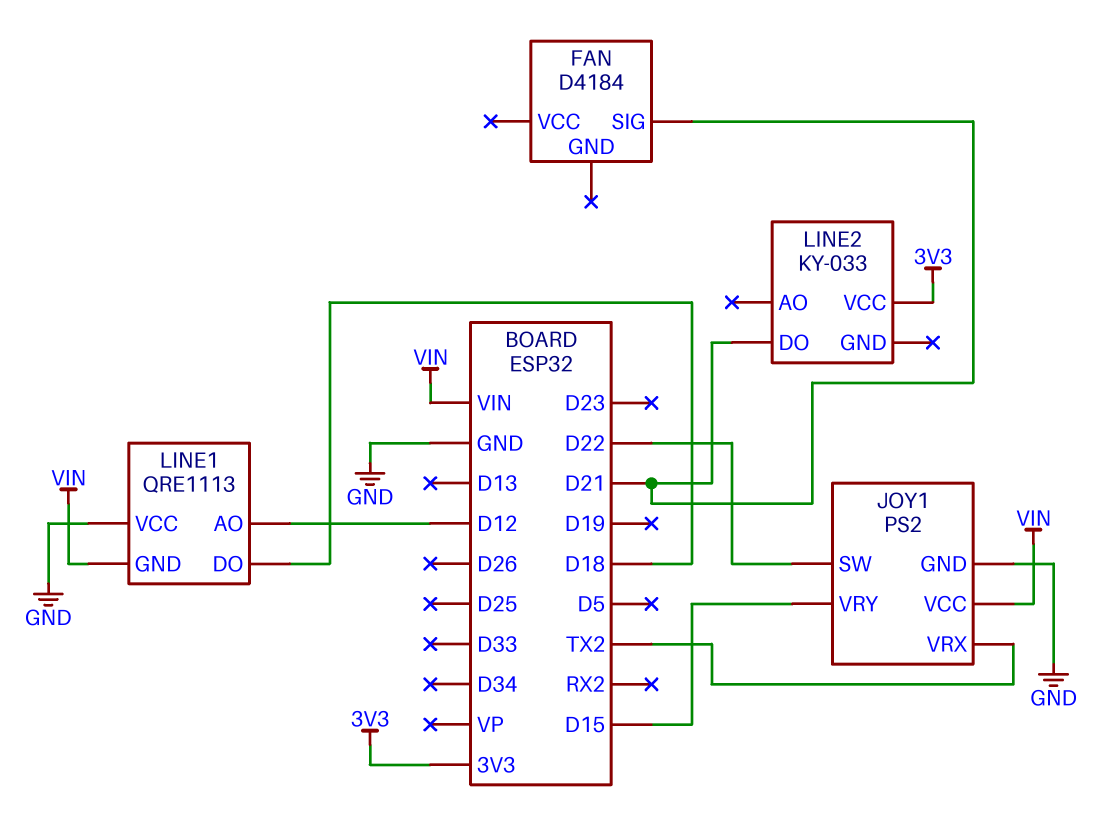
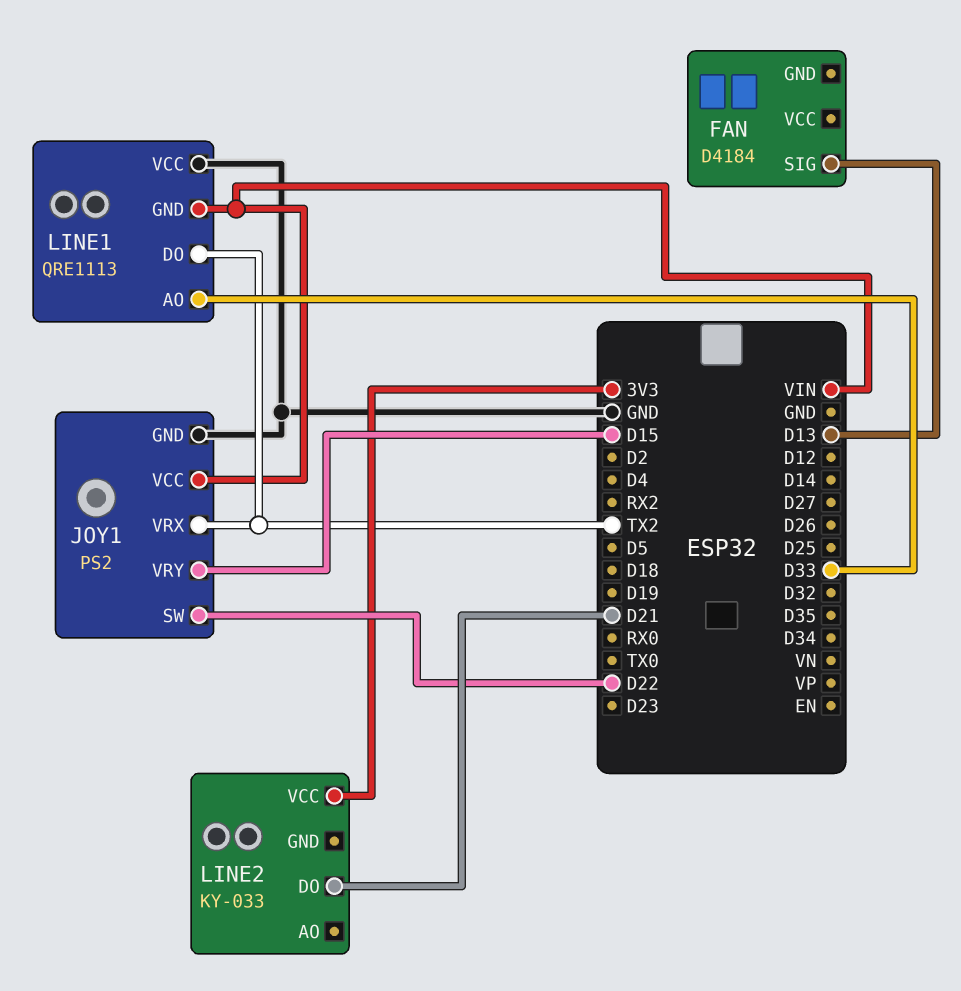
FAN pin SIG: D21 -> D13
LINE1 pin AO: D12 -> D33
LINE1 pin DO: D18 -> TX2

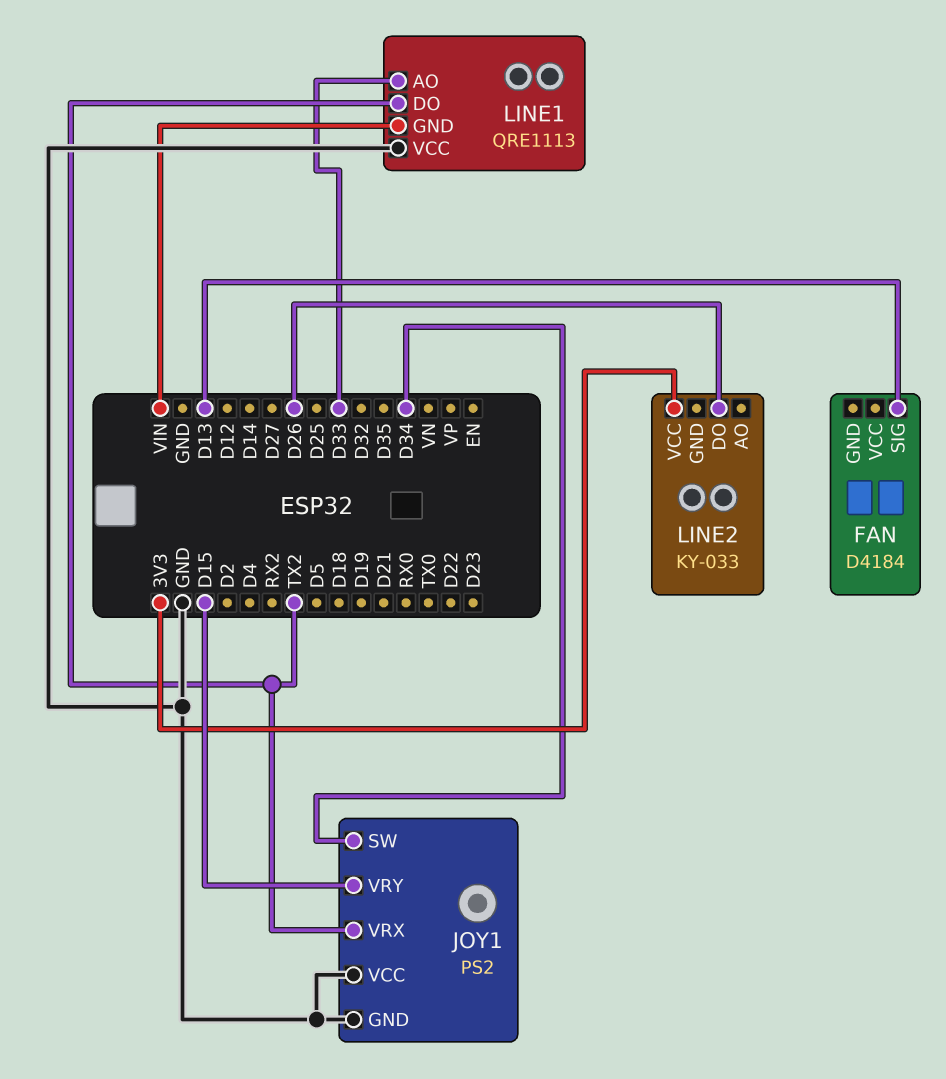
JOY1 pin SW: D22 -> D34
JOY1 pin VCC: VIN -> GND
LINE2 pin DO: D21 -> D26

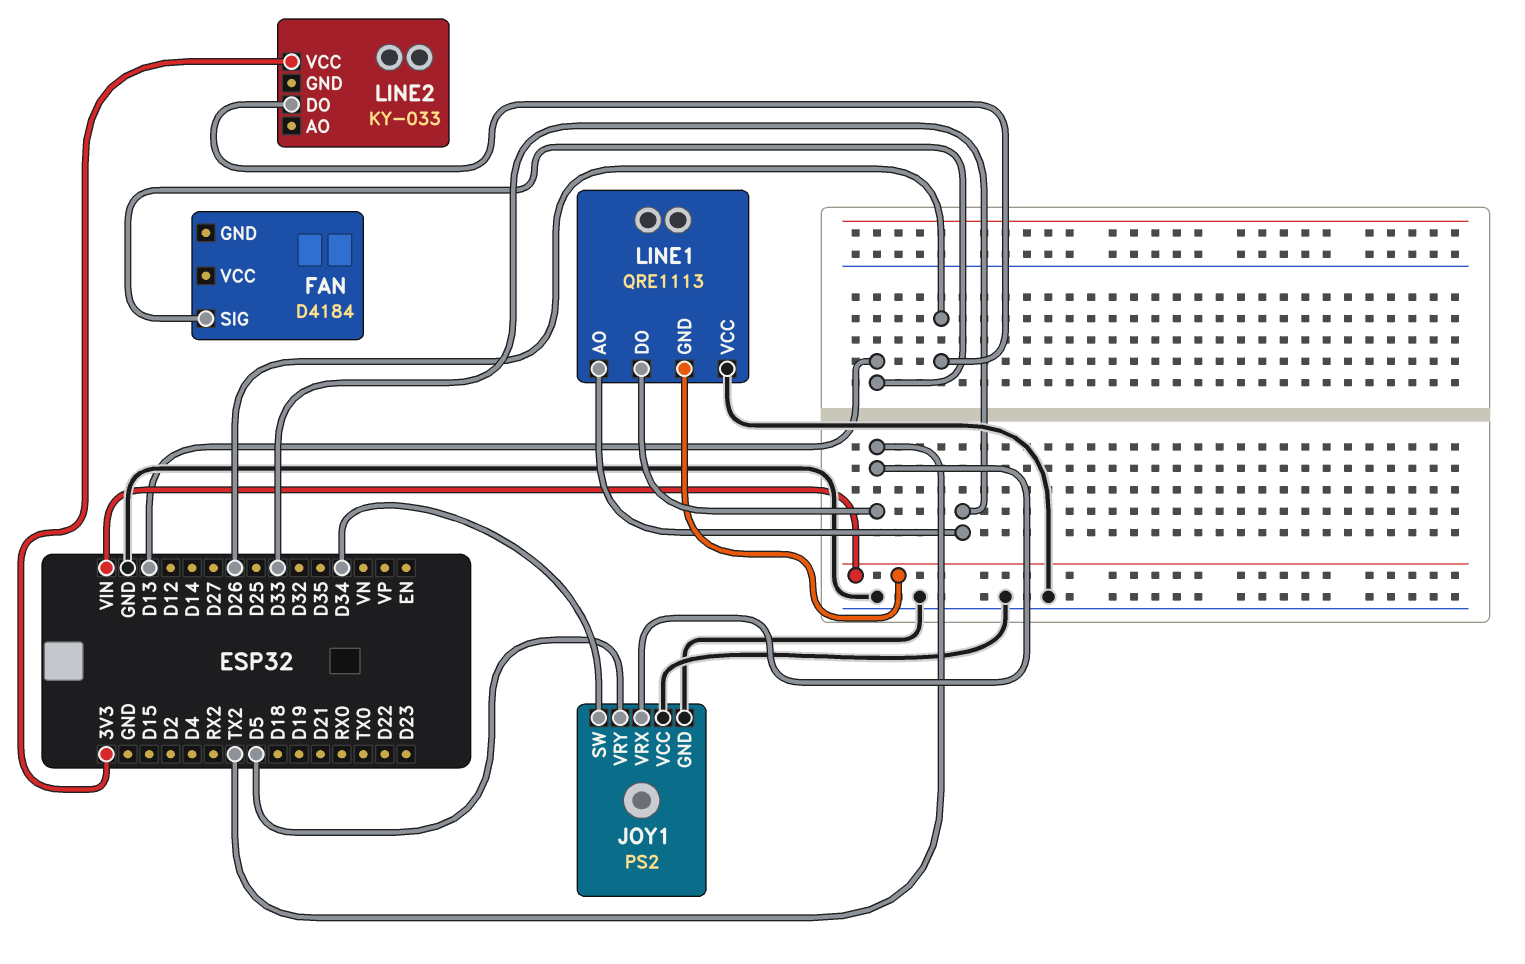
JOY1 pin VRY: D15 -> D5

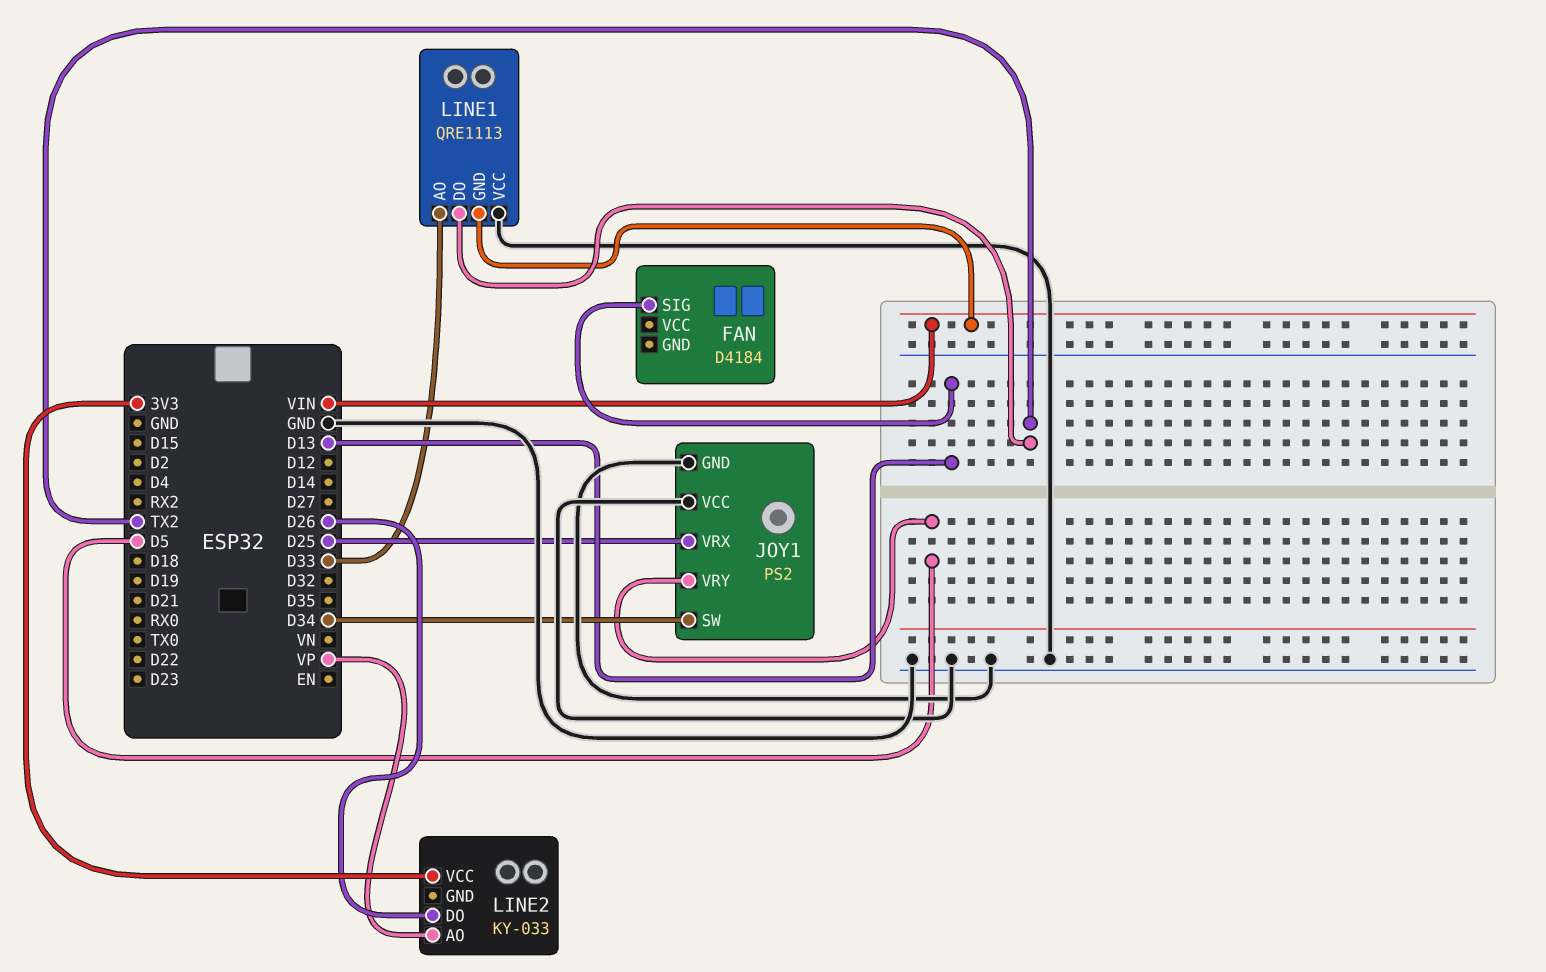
JOY1 pin VRX: TX2 -> D25
LINE2 pin AO: none -> VP

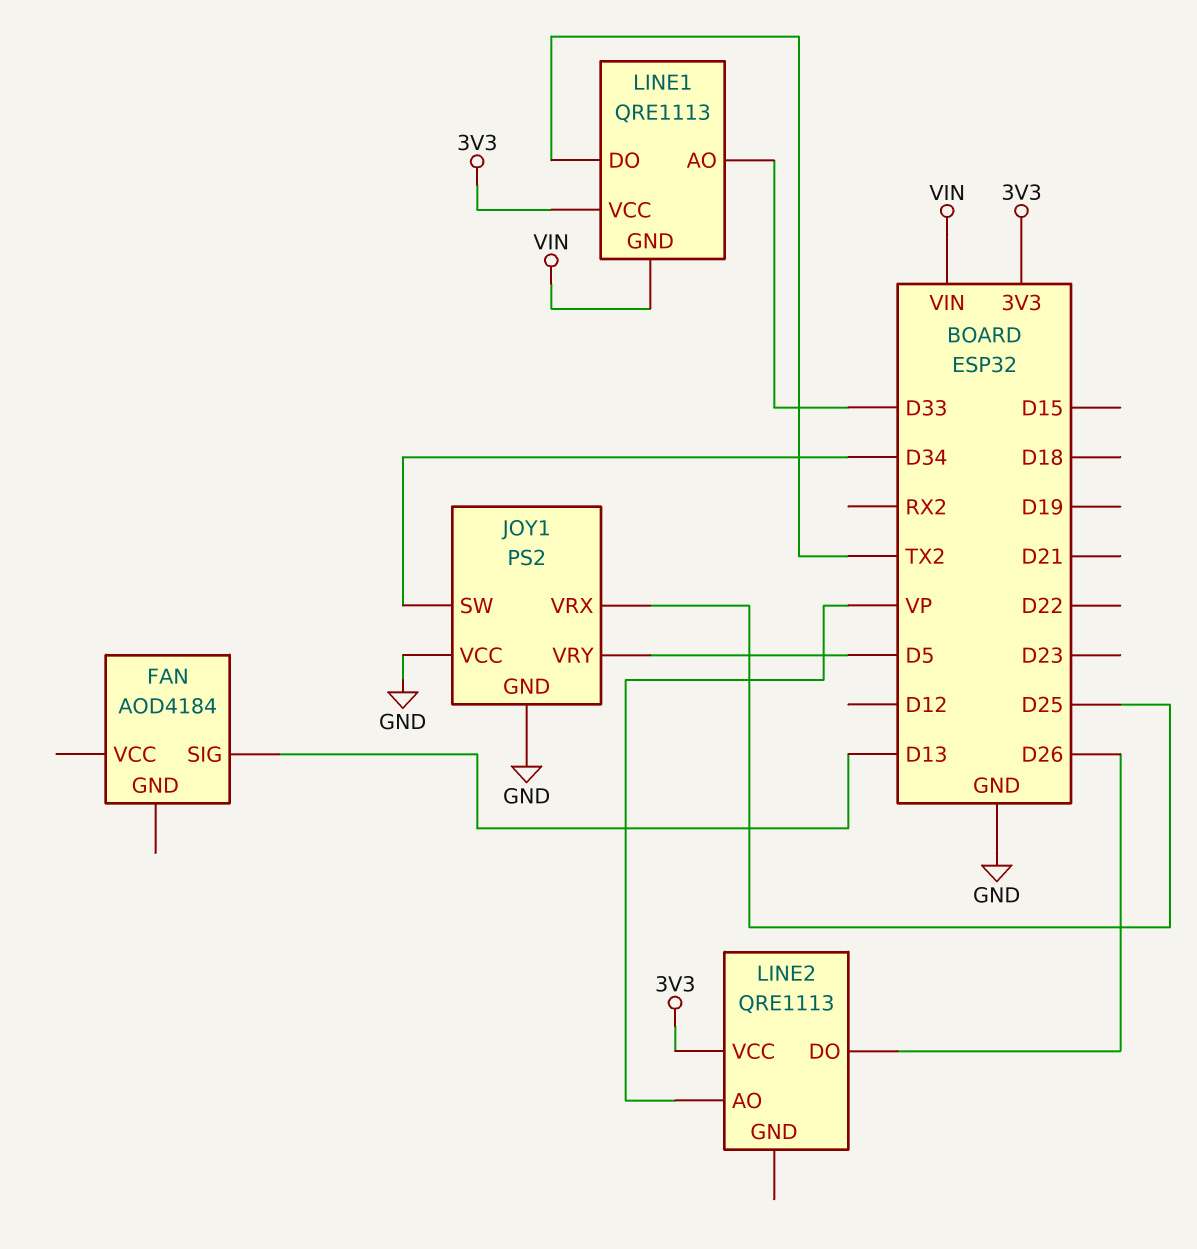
FAN: D4184 -> AOD4184
LINE1 pin VCC: GND -> 3V3
LINE2: KY-033 -> QRE1113

